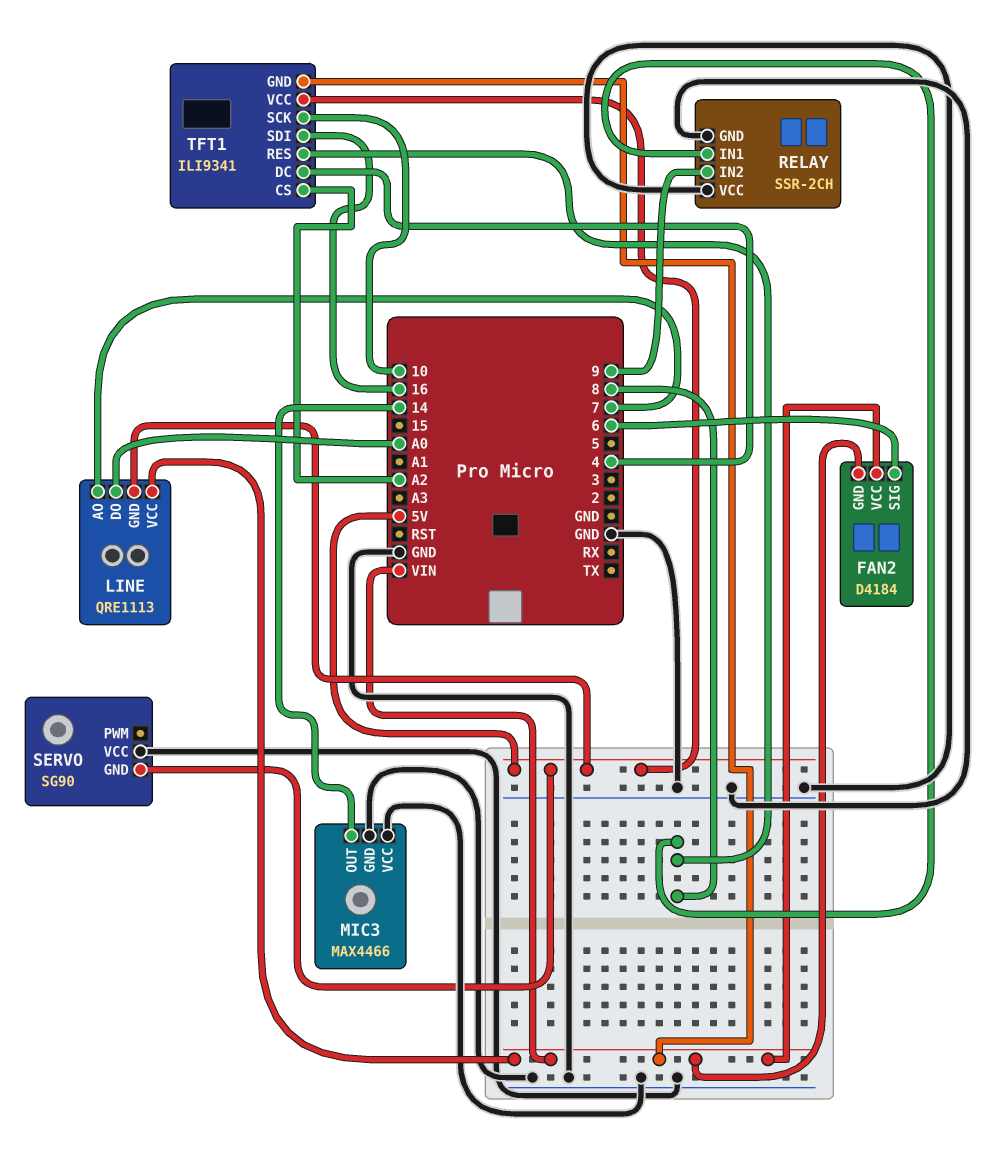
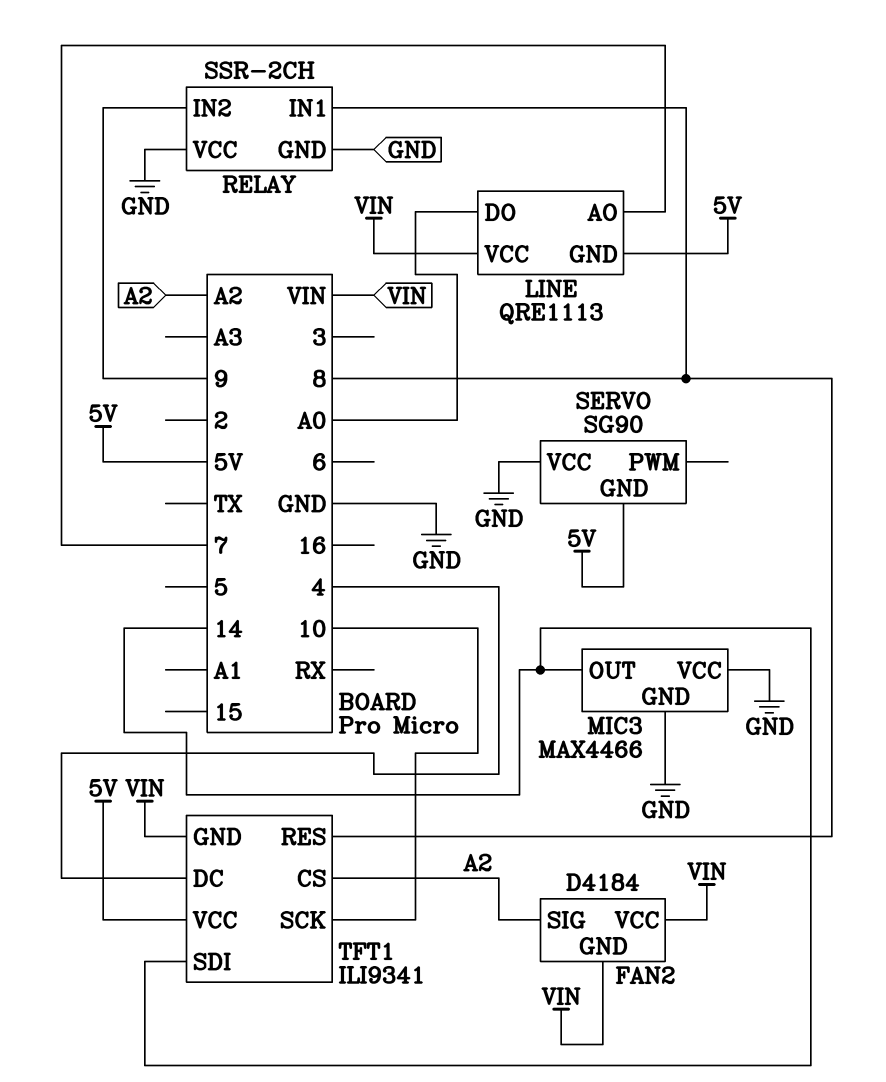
FAN2 pin SIG: 6 -> A2
TFT1 pin SDI: 16 -> 14

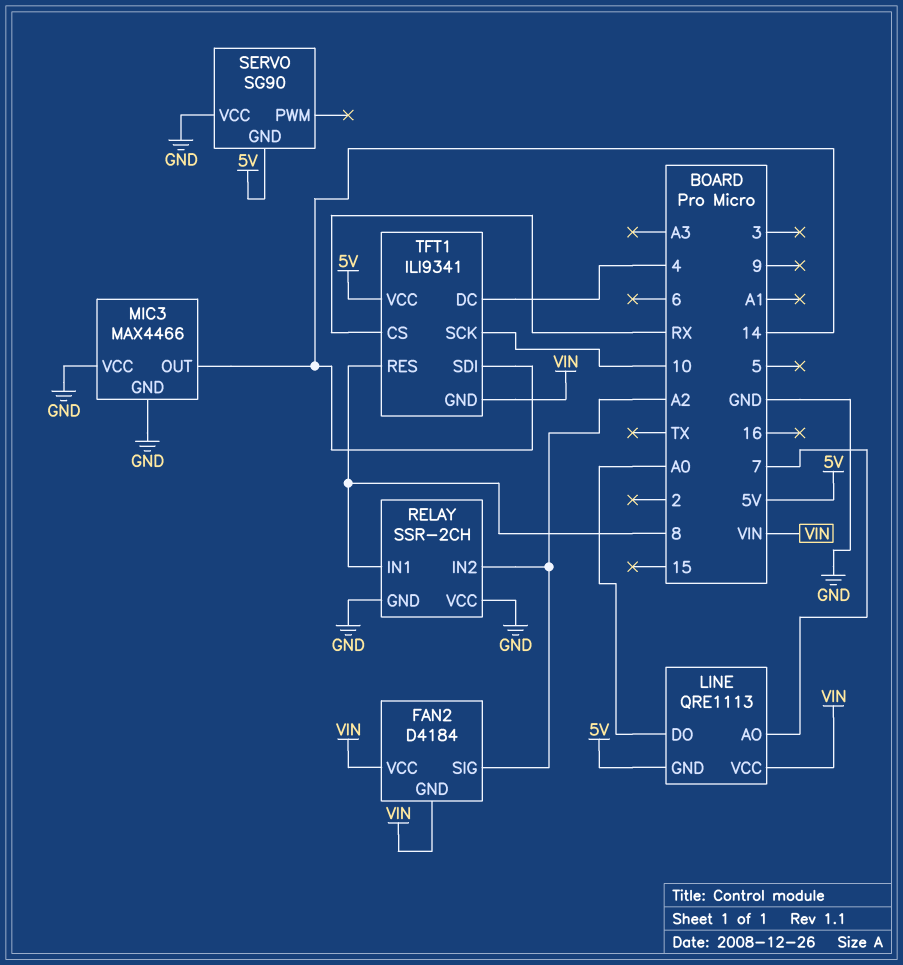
RELAY pin IN2: 9 -> A2
TFT1 pin CS: A2 -> RX

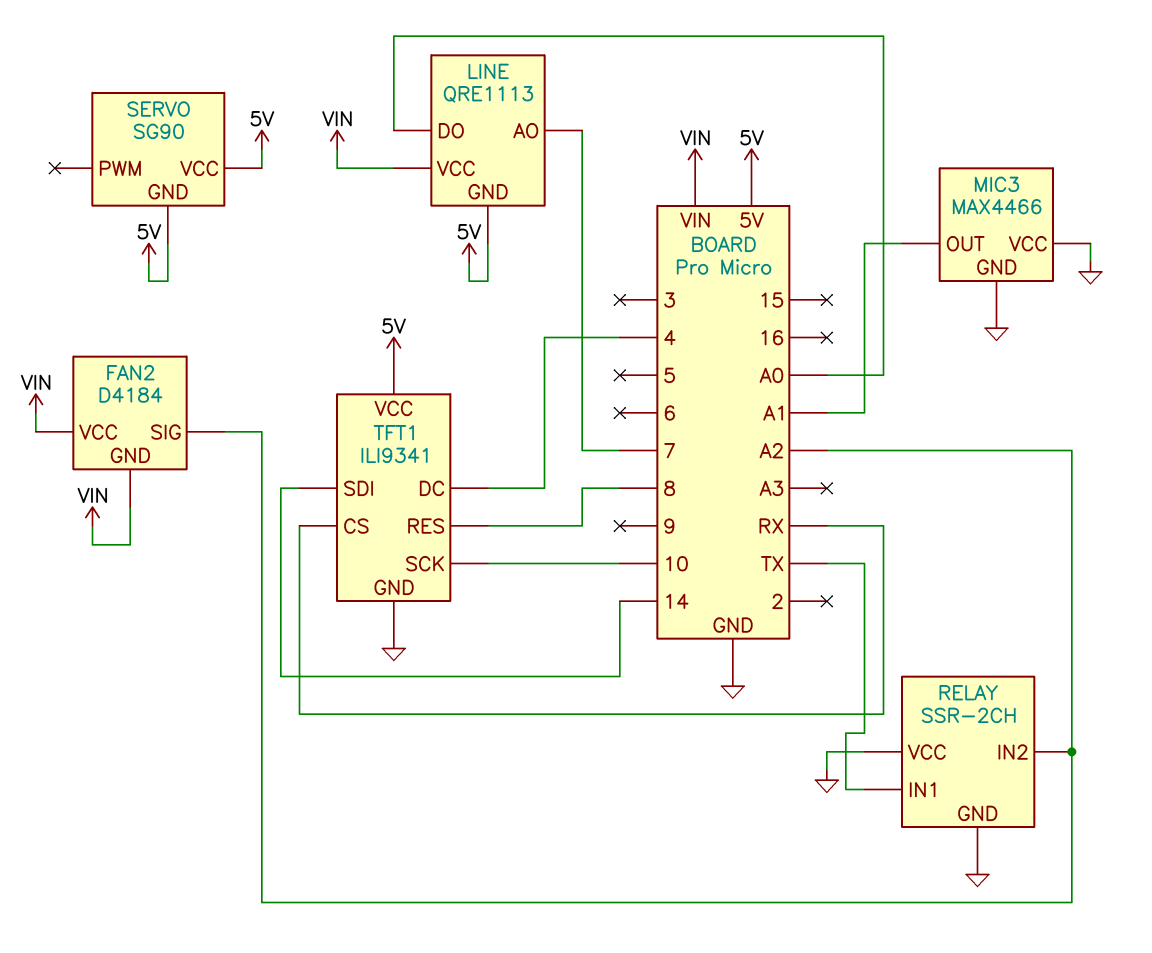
MIC3 pin OUT: 14 -> A1
RELAY pin IN1: 8 -> TX
SERVO pin VCC: GND -> 5V
TFT1 pin GND: VIN -> GND

